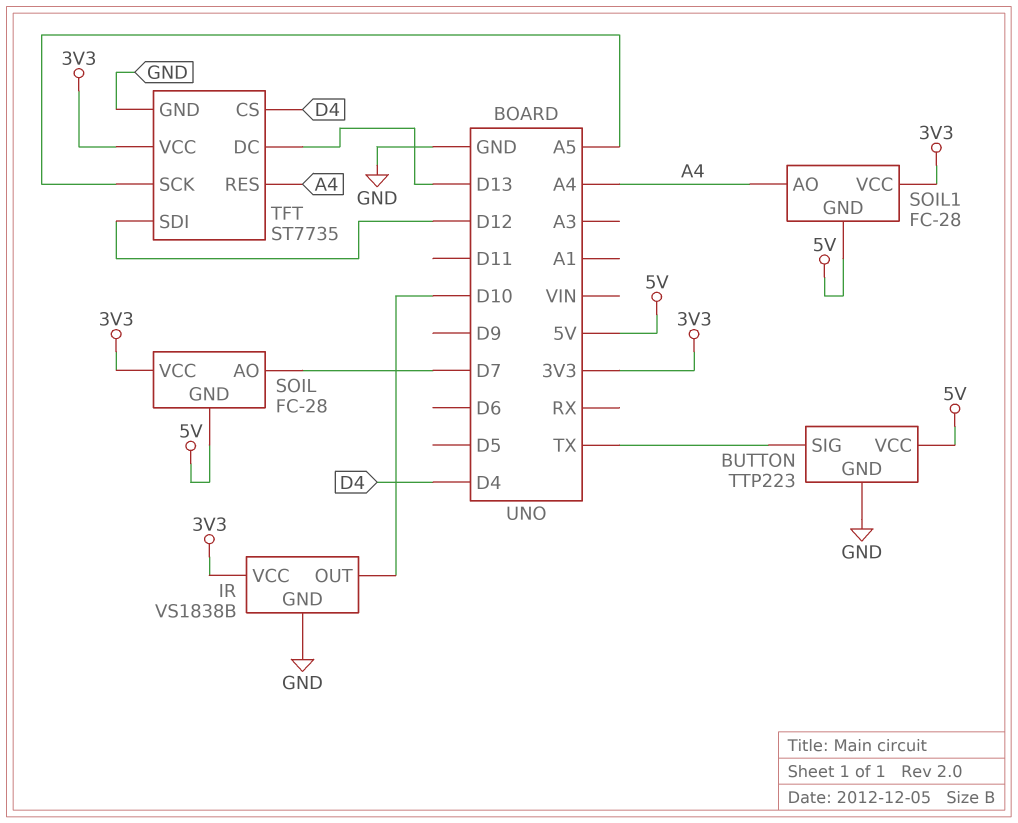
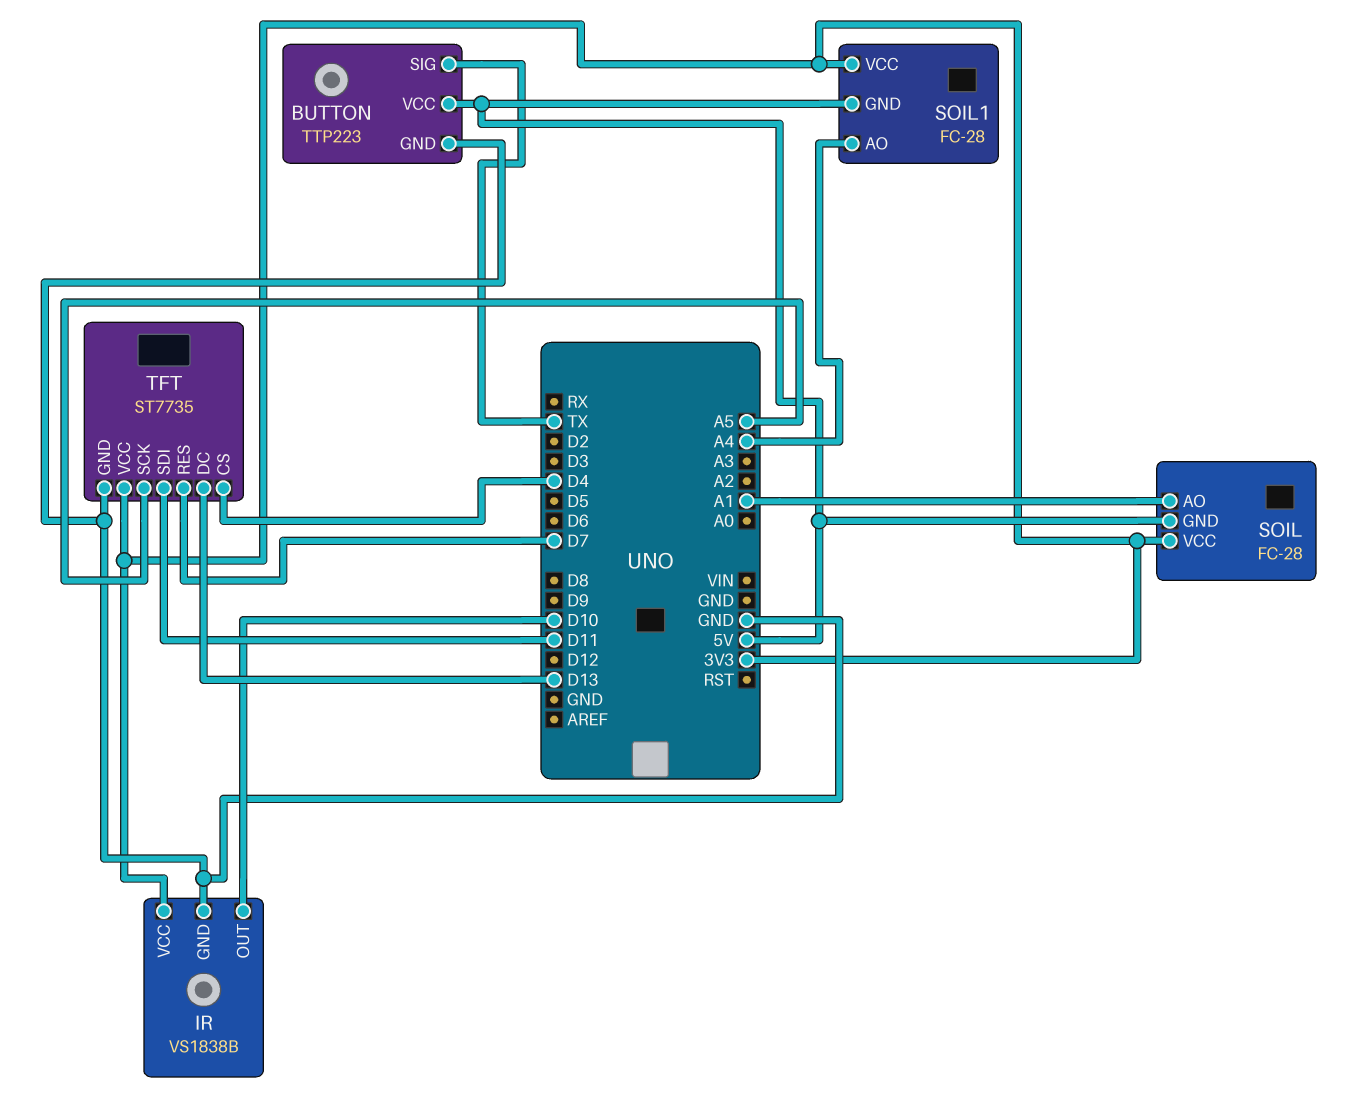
SOIL pin AO: D7 -> A1
TFT pin RES: A4 -> D7
TFT pin SDI: D12 -> D11

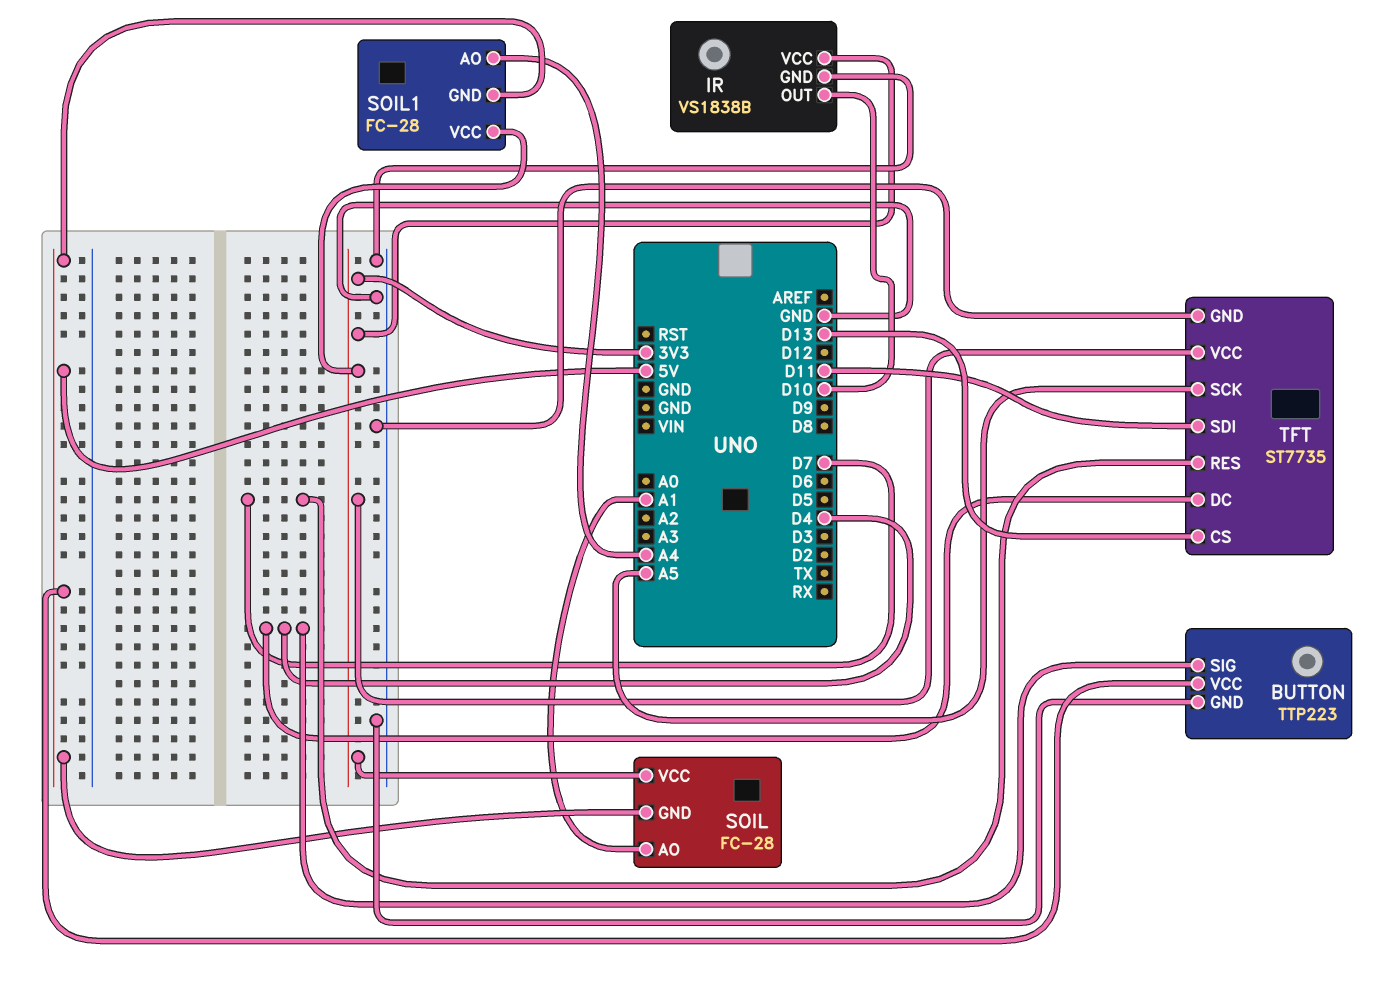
BUTTON pin SIG: TX -> D4
TFT pin CS: D4 -> D13
TFT pin DC: D13 -> D4

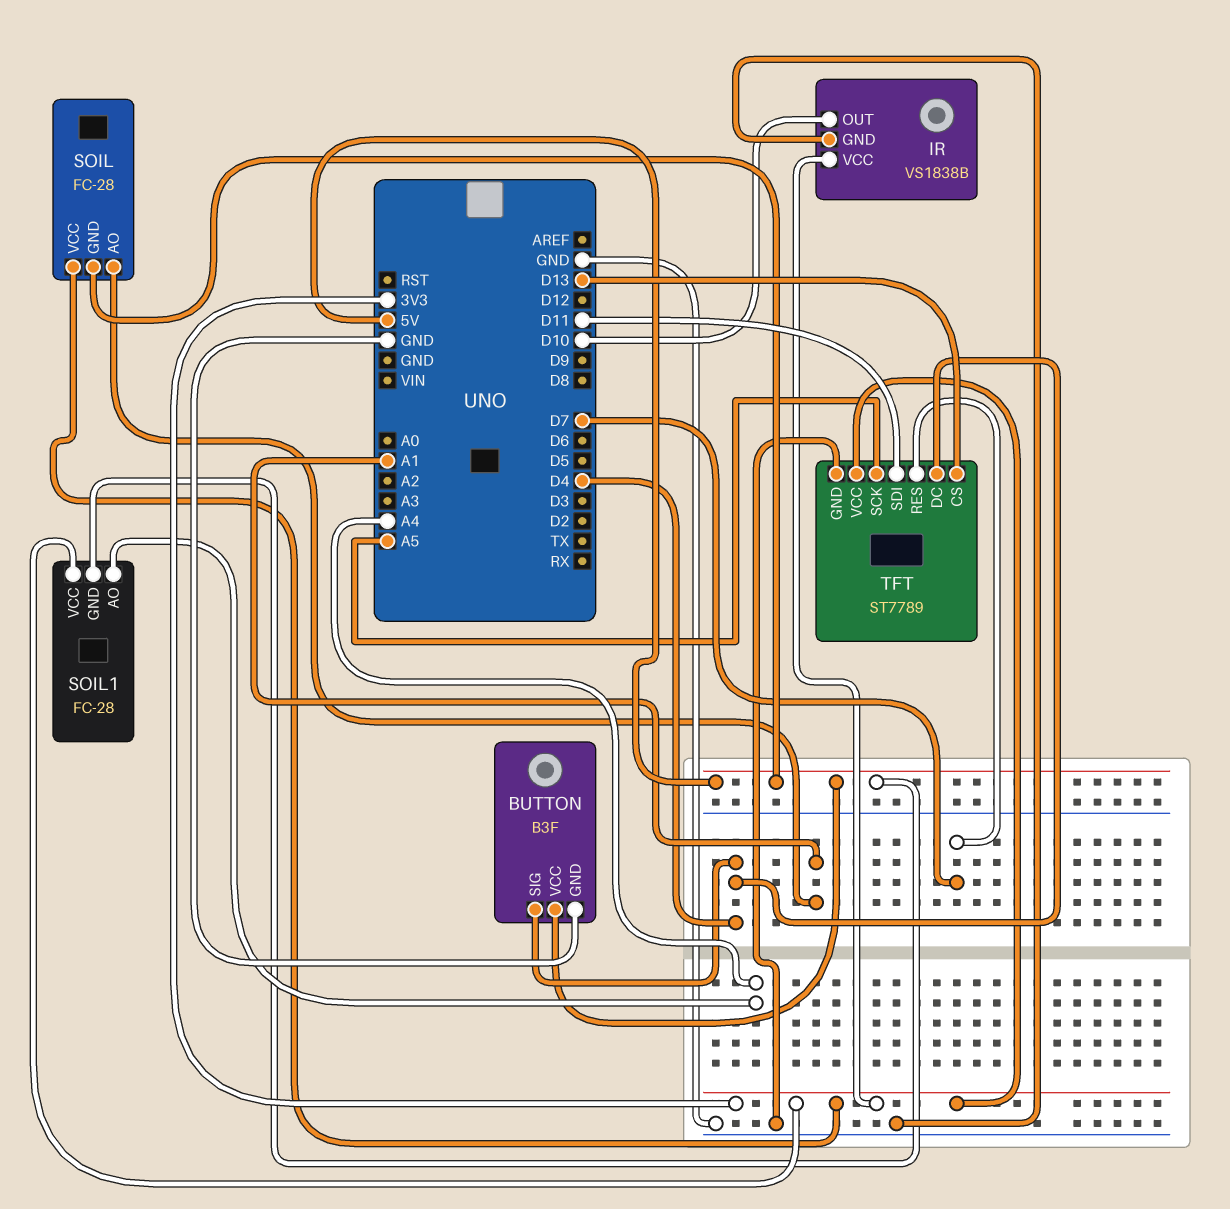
BUTTON: TTP223 -> B3F
TFT: ST7735 -> ST7789

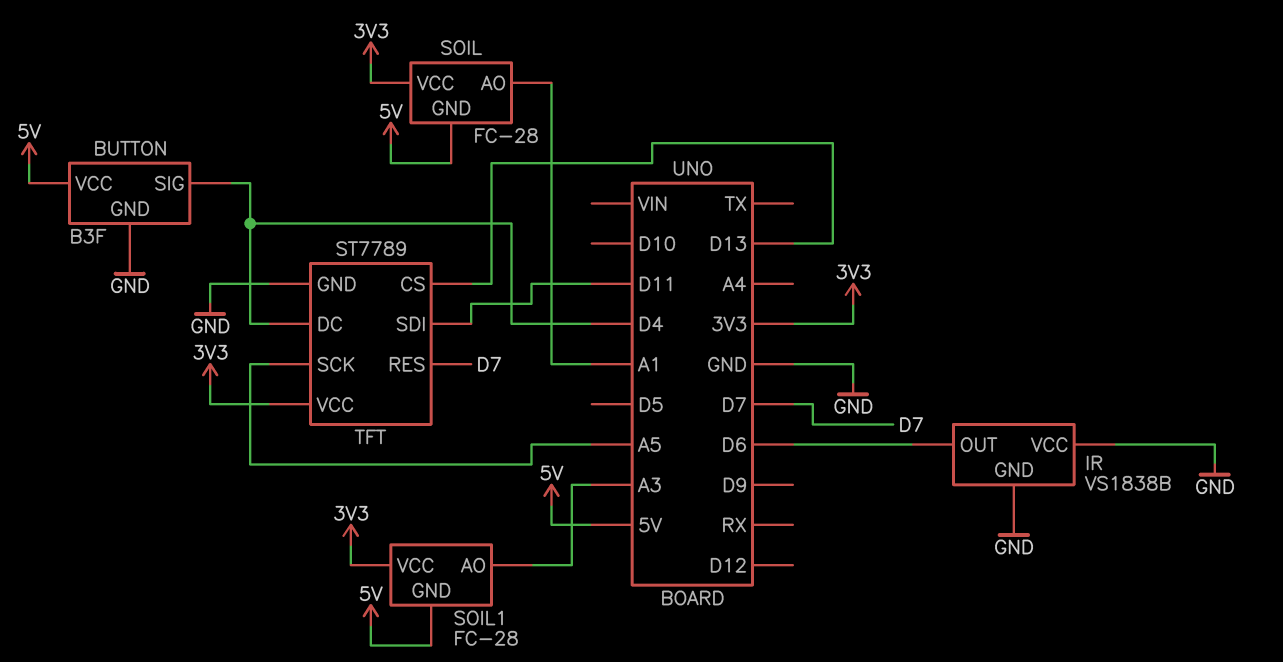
IR pin OUT: D10 -> D6
IR pin VCC: 3V3 -> GND
SOIL1 pin AO: A4 -> A3

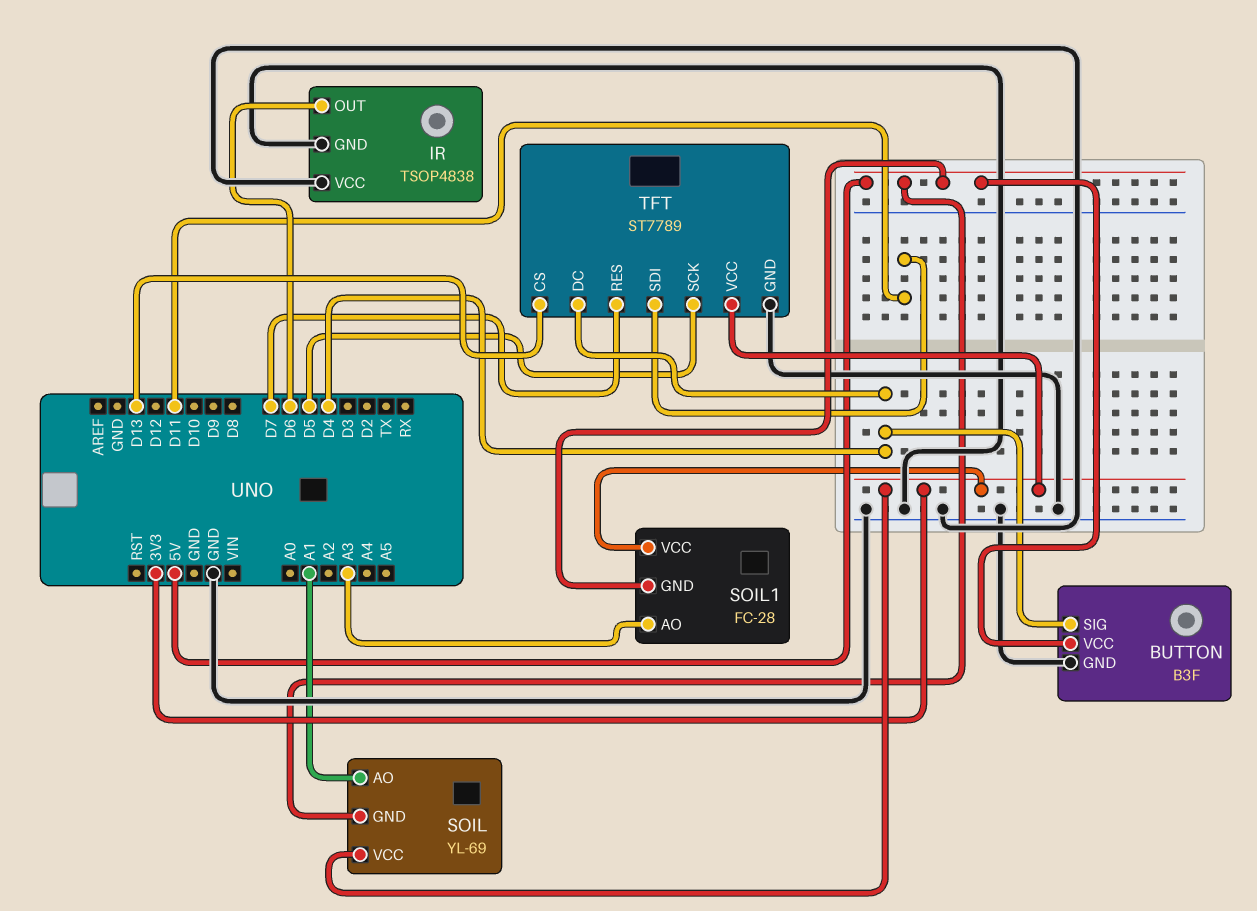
IR: VS1838B -> TSOP4838
SOIL: FC-28 -> YL-69
TFT pin SCK: A5 -> D5

